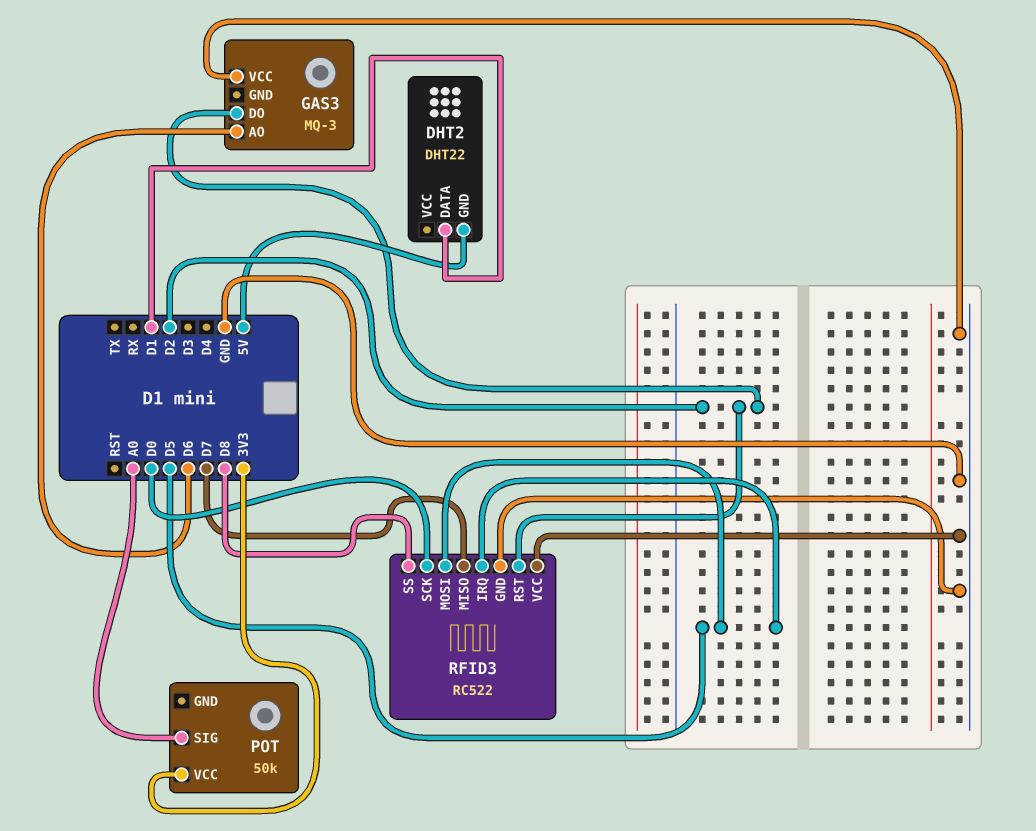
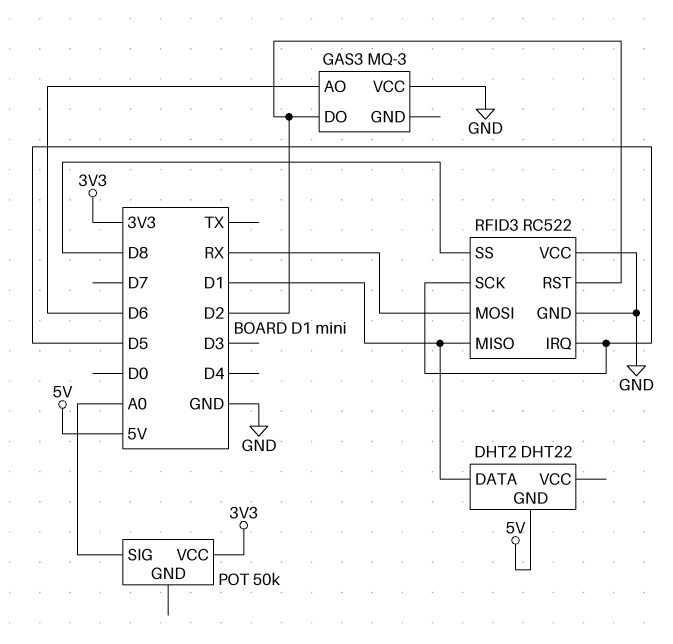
RFID3 pin MISO: D7 -> D1
RFID3 pin MOSI: D5 -> RX
RFID3 pin SCK: D0 -> D5

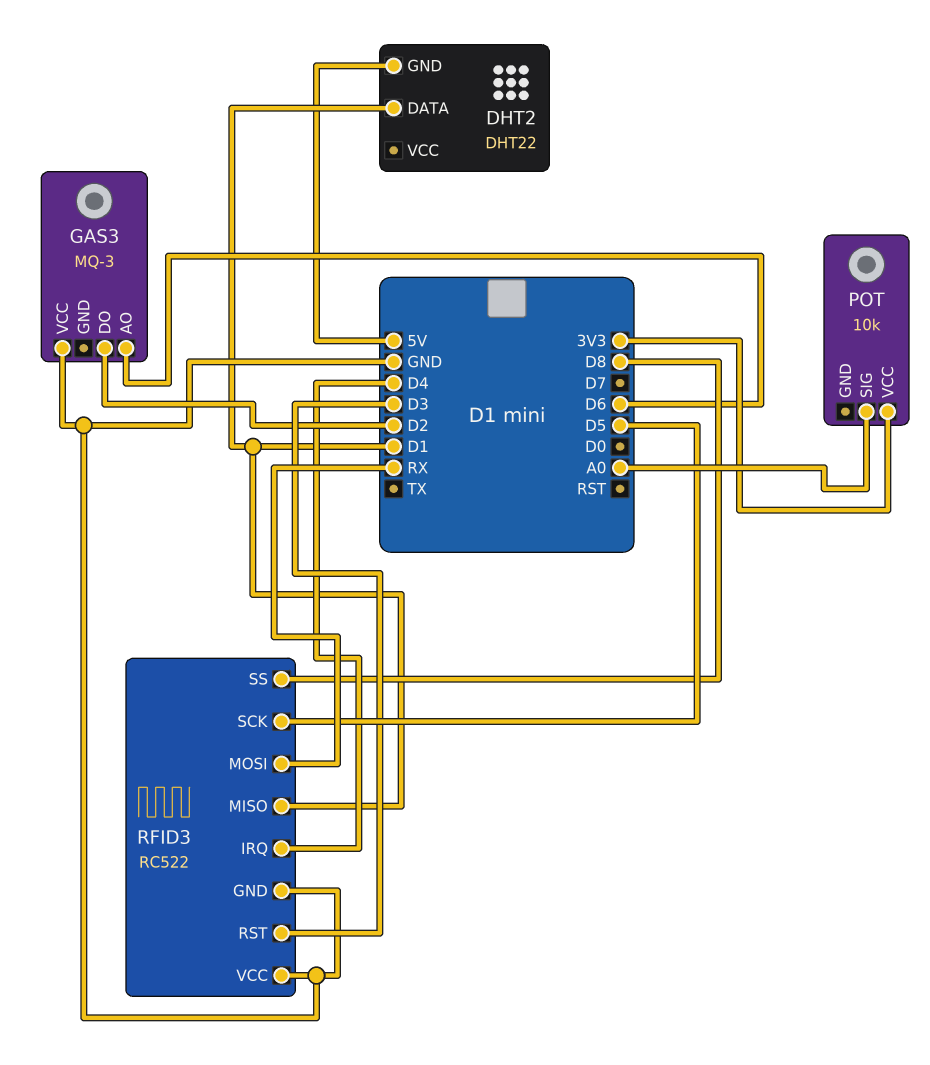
POT: 50k -> 10k
RFID3 pin IRQ: D5 -> D4
RFID3 pin RST: D2 -> D3

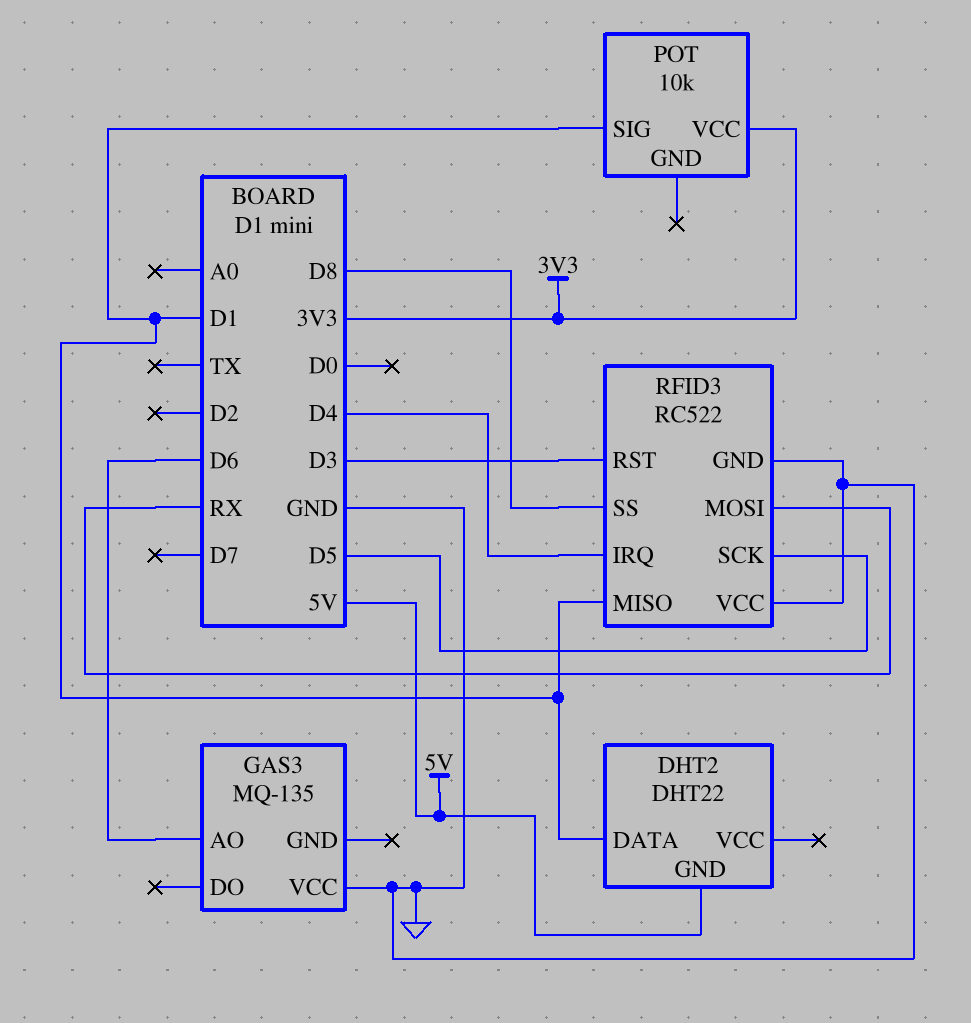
GAS3: MQ-3 -> MQ-135
GAS3 pin DO: D2 -> none
POT pin SIG: A0 -> D1

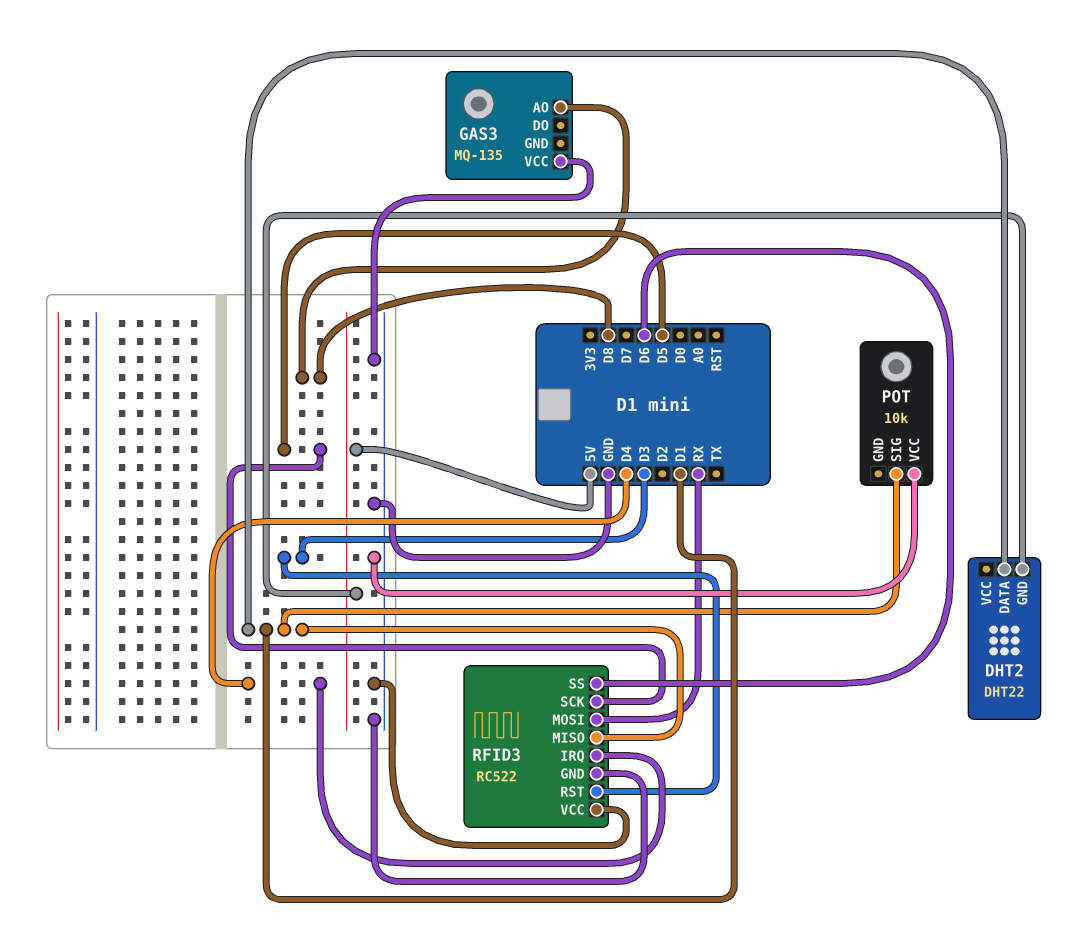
GAS3 pin AO: D6 -> D8
POT pin VCC: 3V3 -> GND
RFID3 pin SS: D8 -> D6

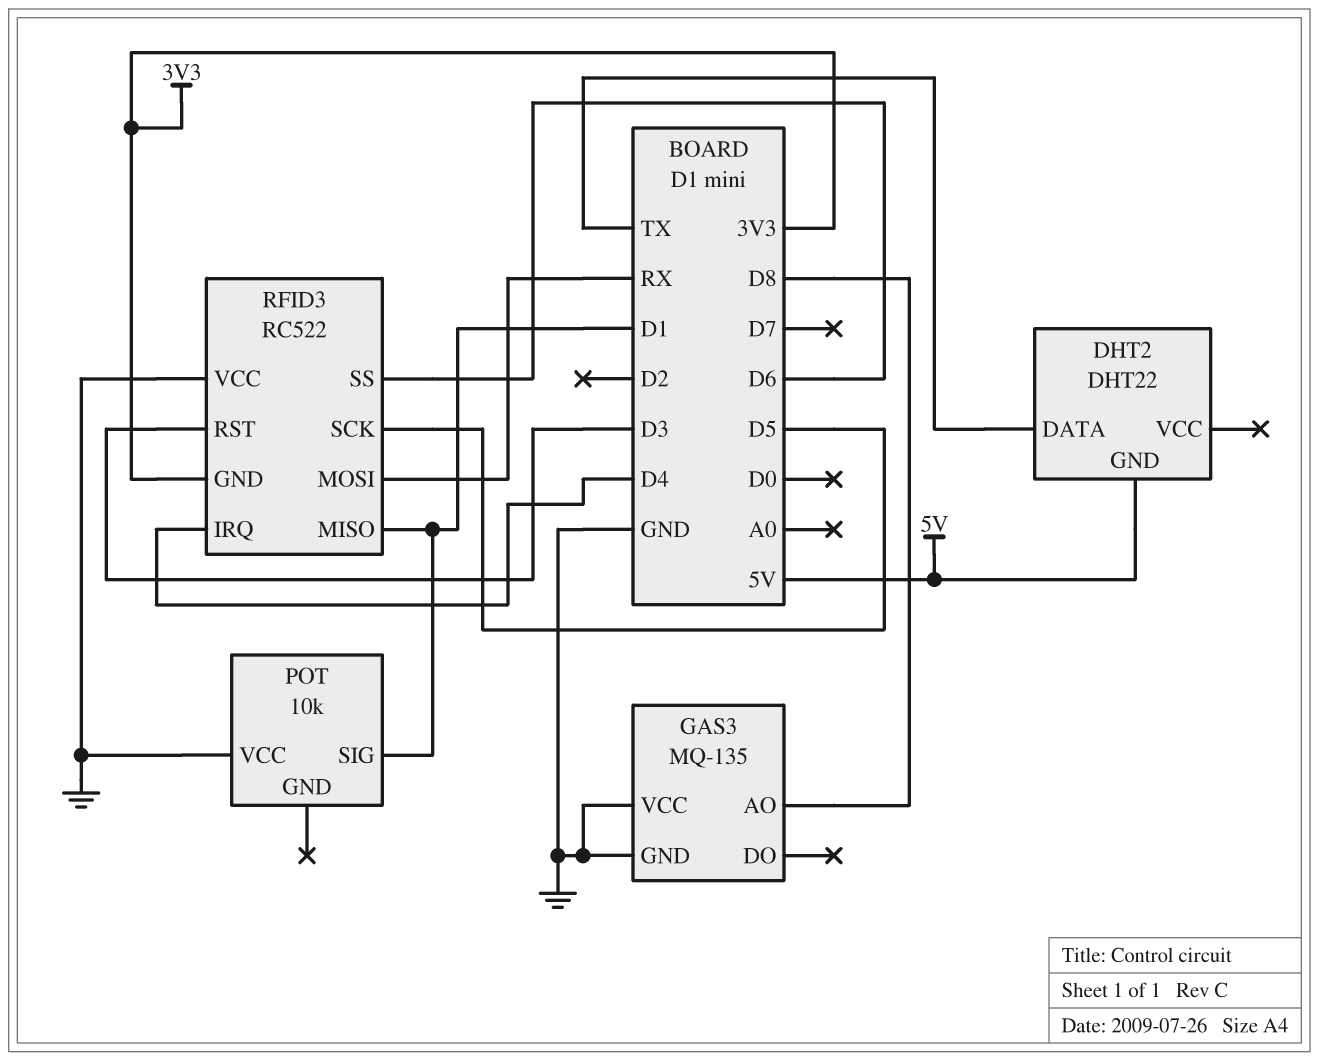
DHT2 pin DATA: D1 -> TX
GAS3 pin GND: none -> GND
RFID3 pin GND: GND -> 3V3

